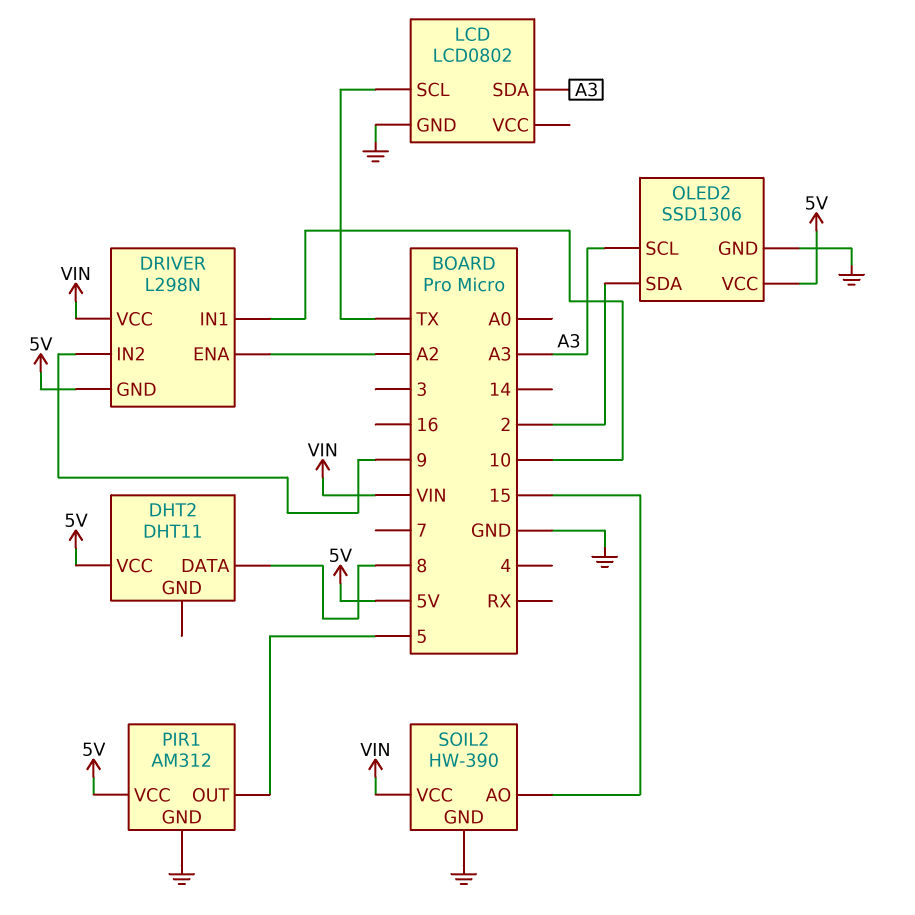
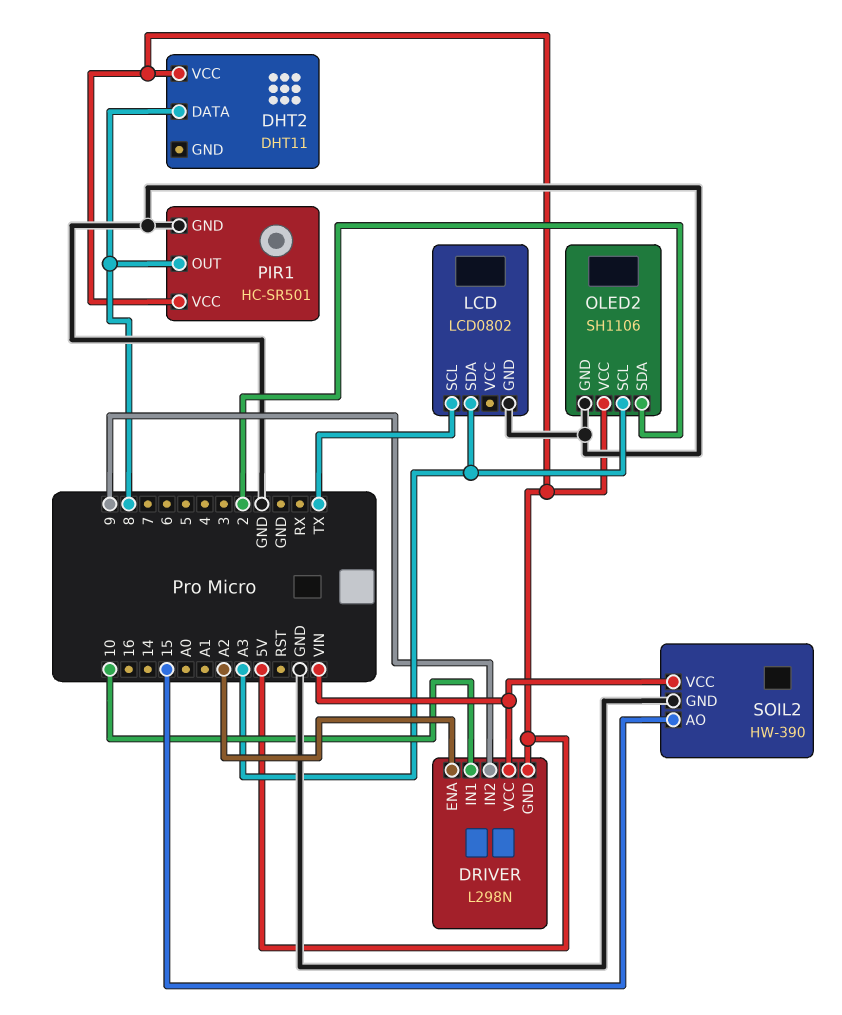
OLED2: SSD1306 -> SH1106
PIR1: AM312 -> HC-SR501
PIR1 pin OUT: 5 -> 8

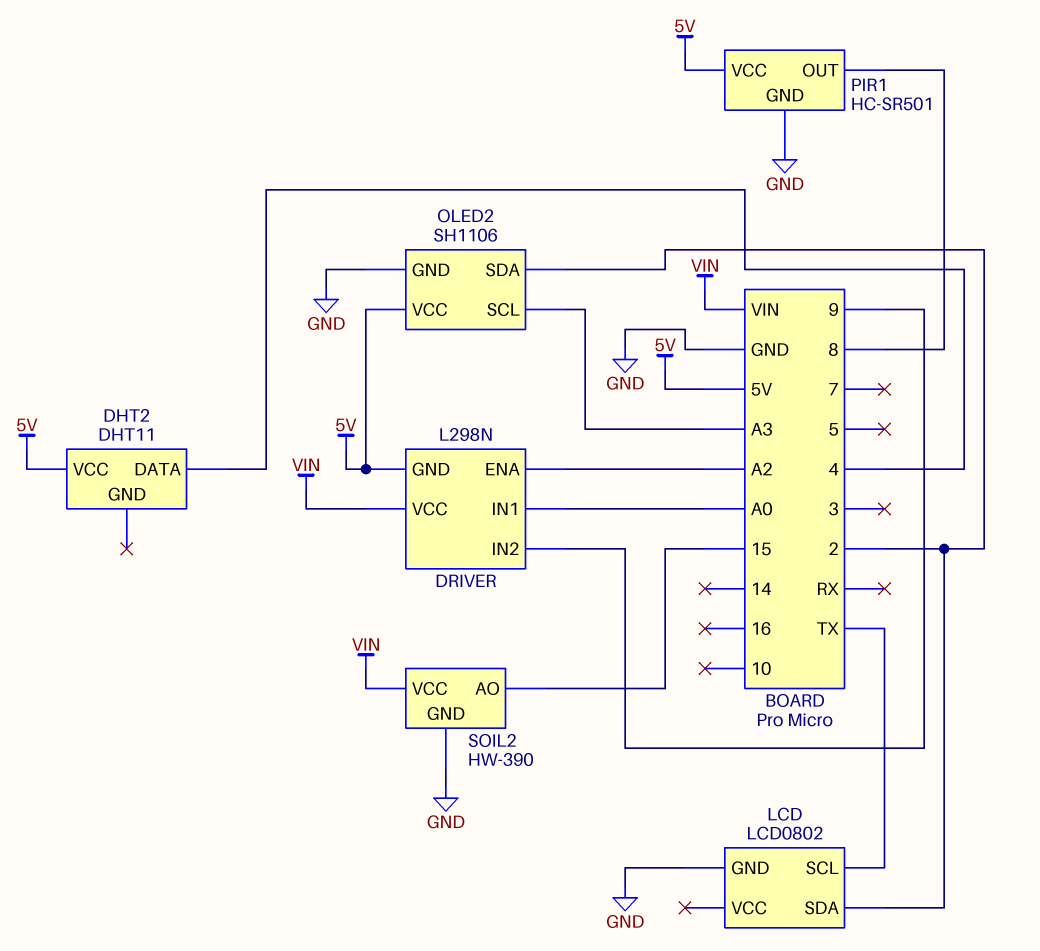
DHT2 pin DATA: 8 -> 4
DRIVER pin IN1: 10 -> A0
LCD pin SDA: A3 -> 2

